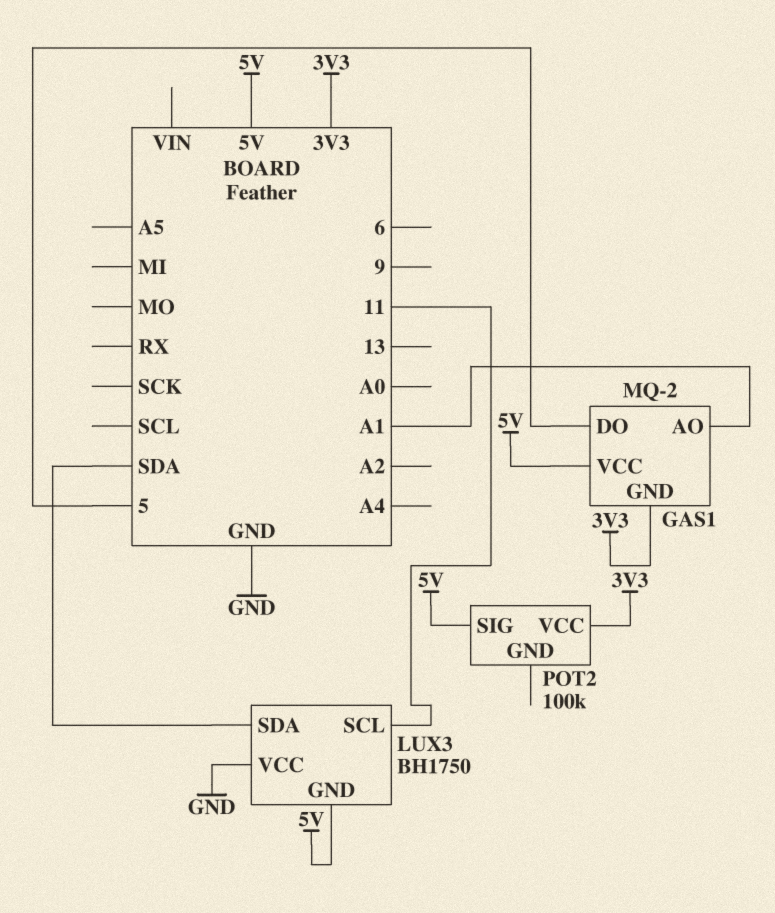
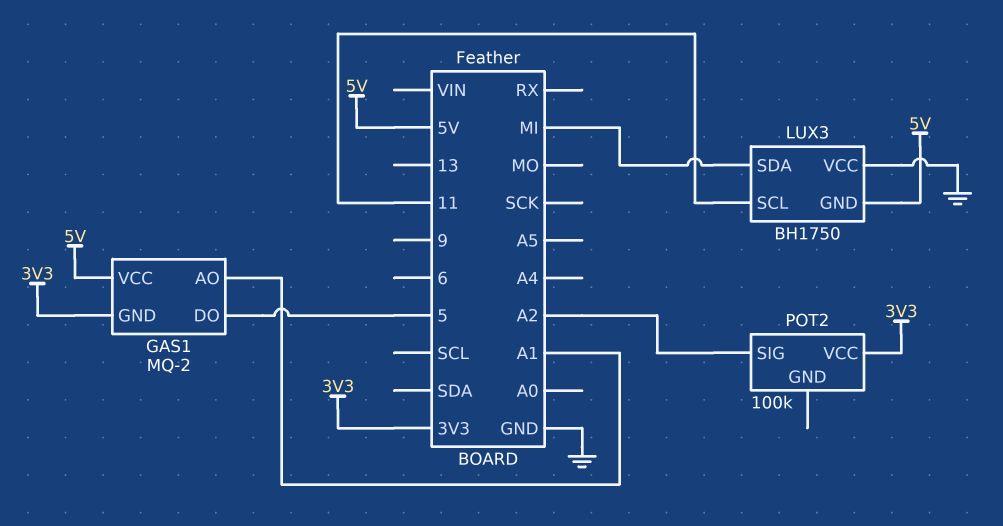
LUX3 pin SDA: SDA -> MI
POT2 pin SIG: 5V -> A2

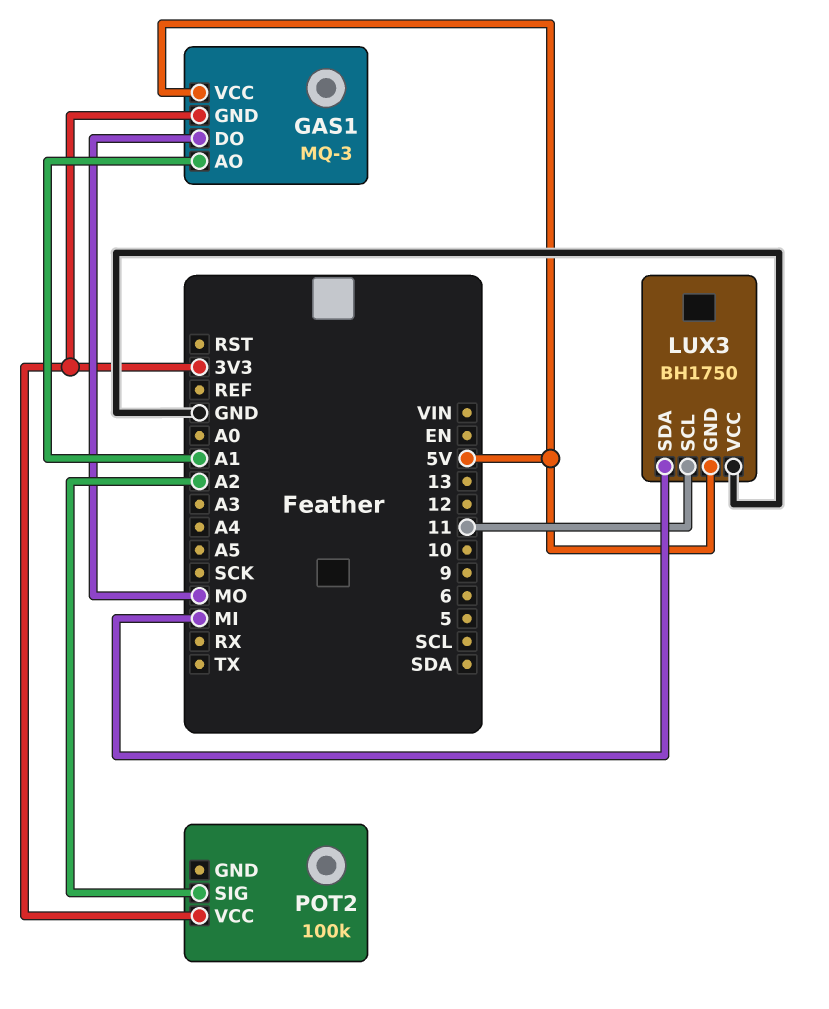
GAS1: MQ-2 -> MQ-3
GAS1 pin DO: 5 -> MO

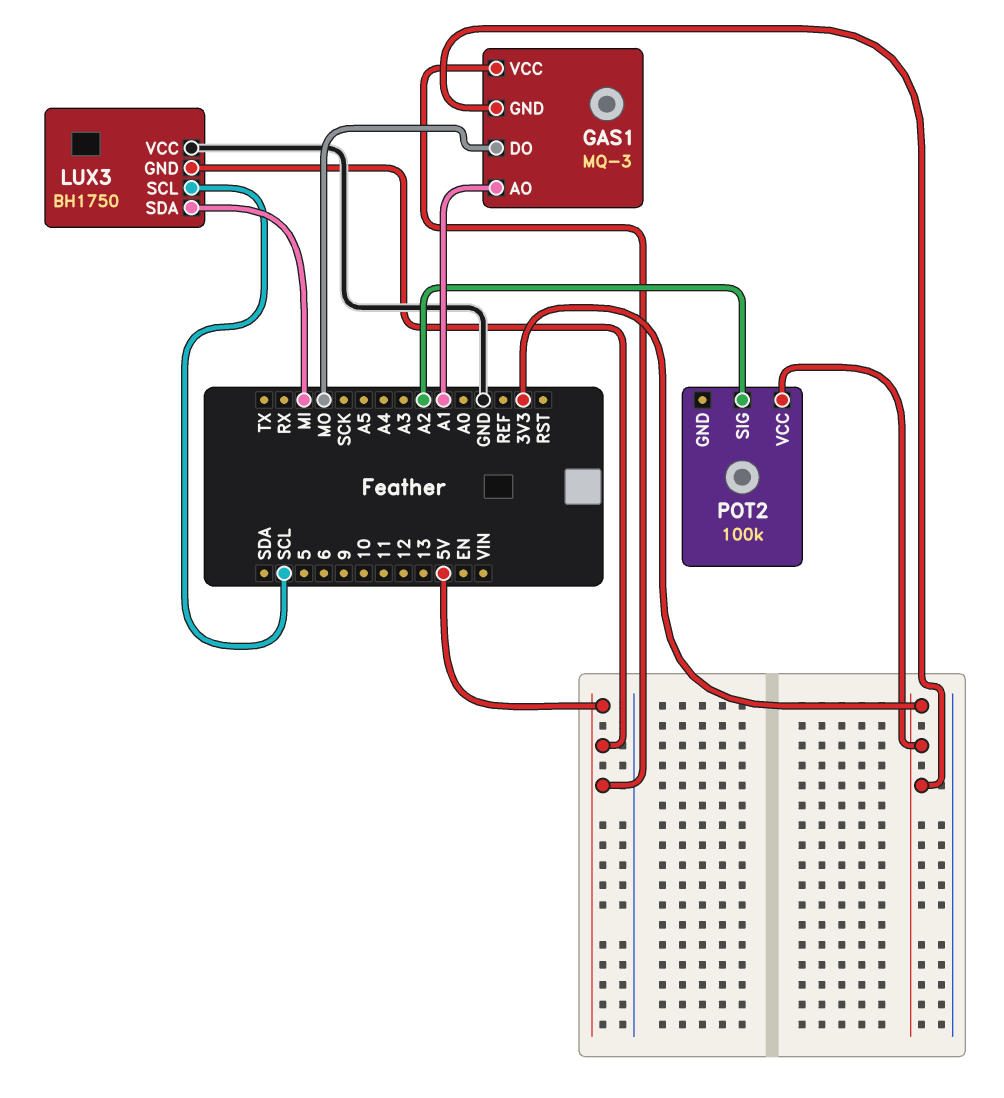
LUX3 pin SCL: 11 -> SCL

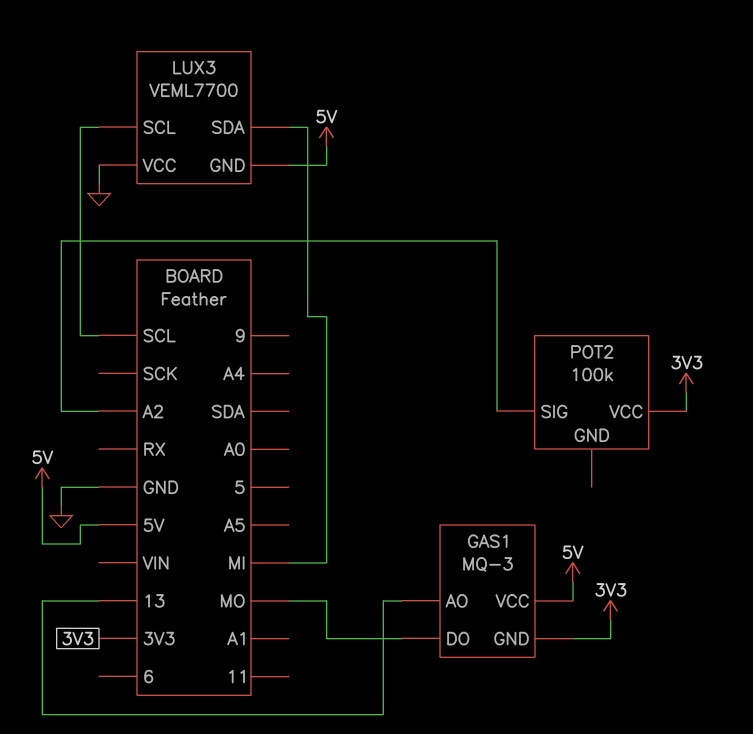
GAS1 pin AO: A1 -> 13
LUX3: BH1750 -> VEML7700

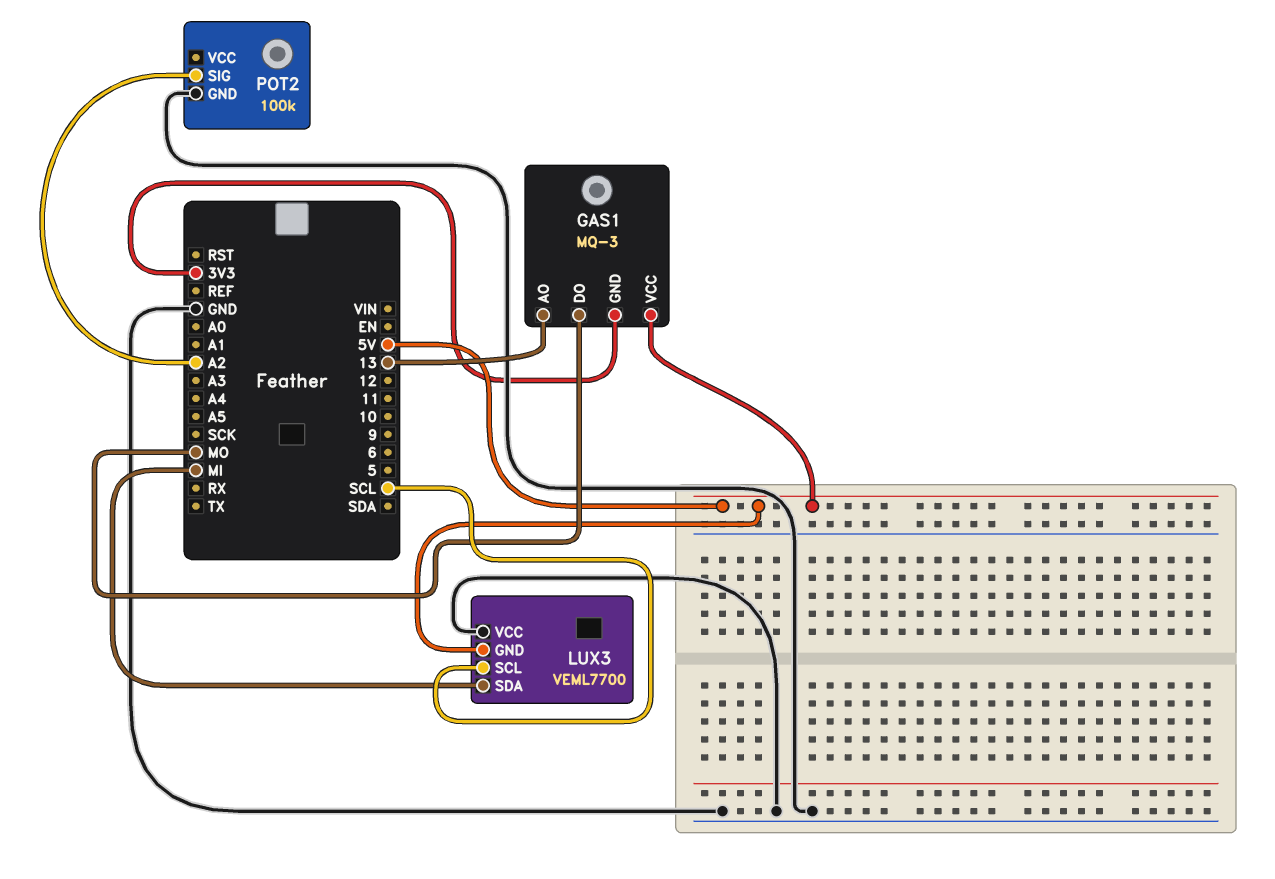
POT2 pin GND: none -> GND
POT2 pin VCC: 3V3 -> none

